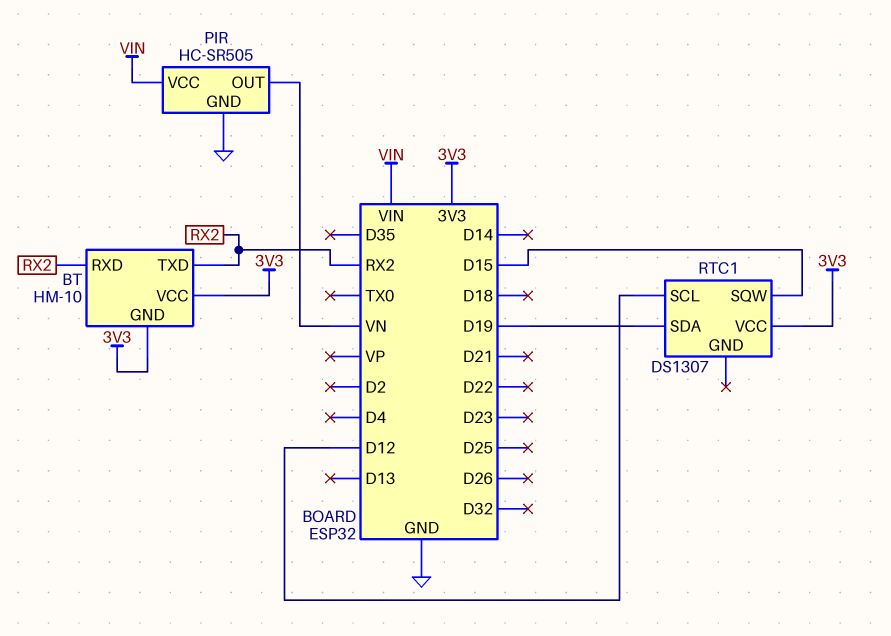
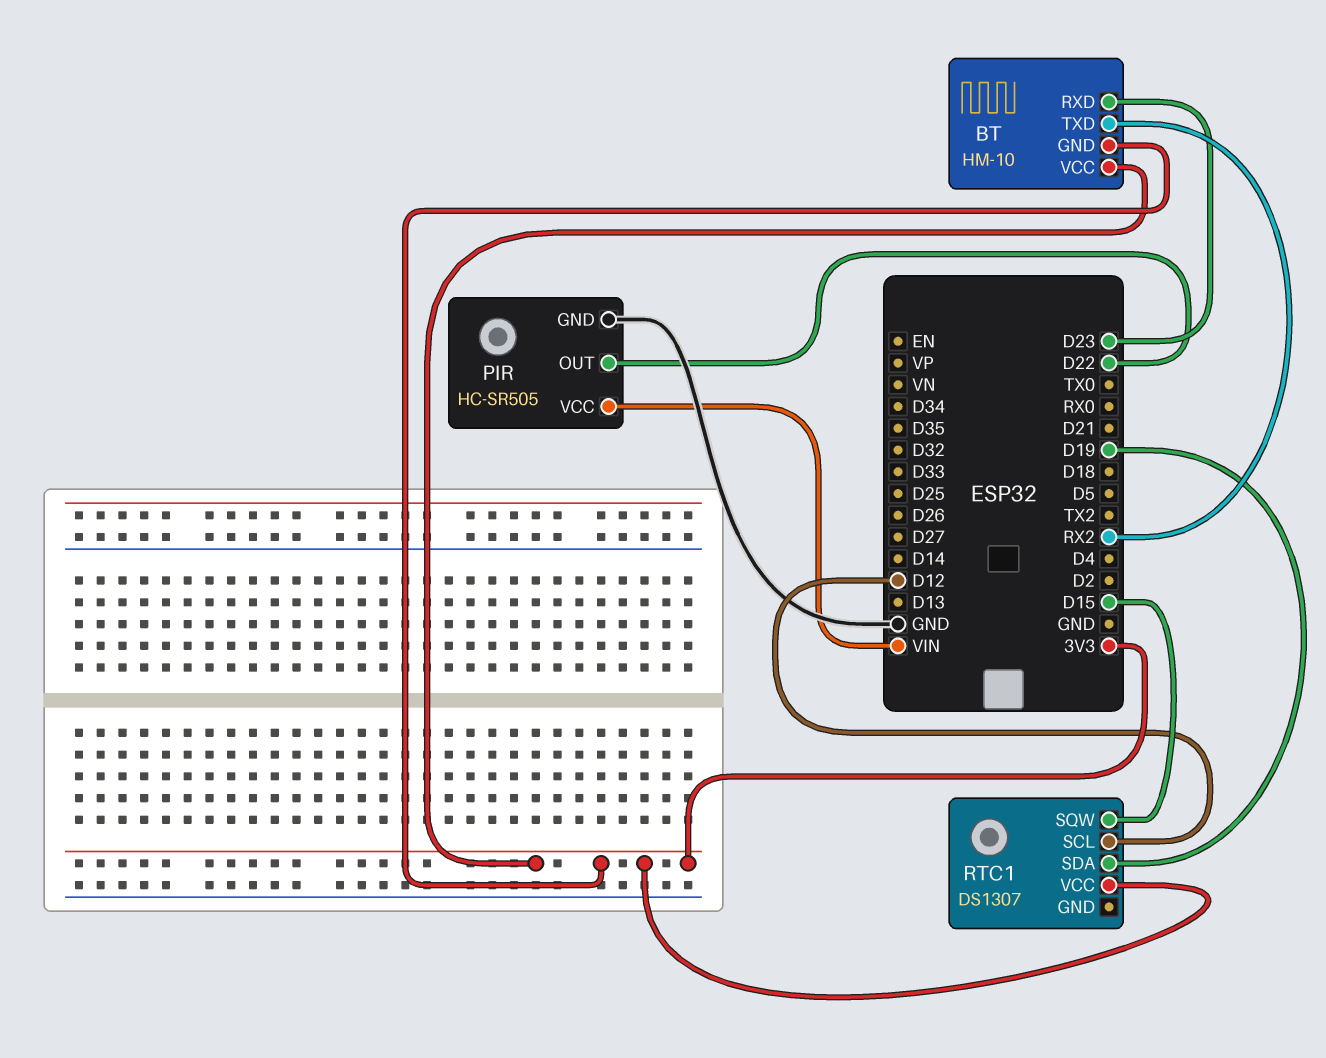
BT pin RXD: RX2 -> D23
PIR pin OUT: VN -> D22

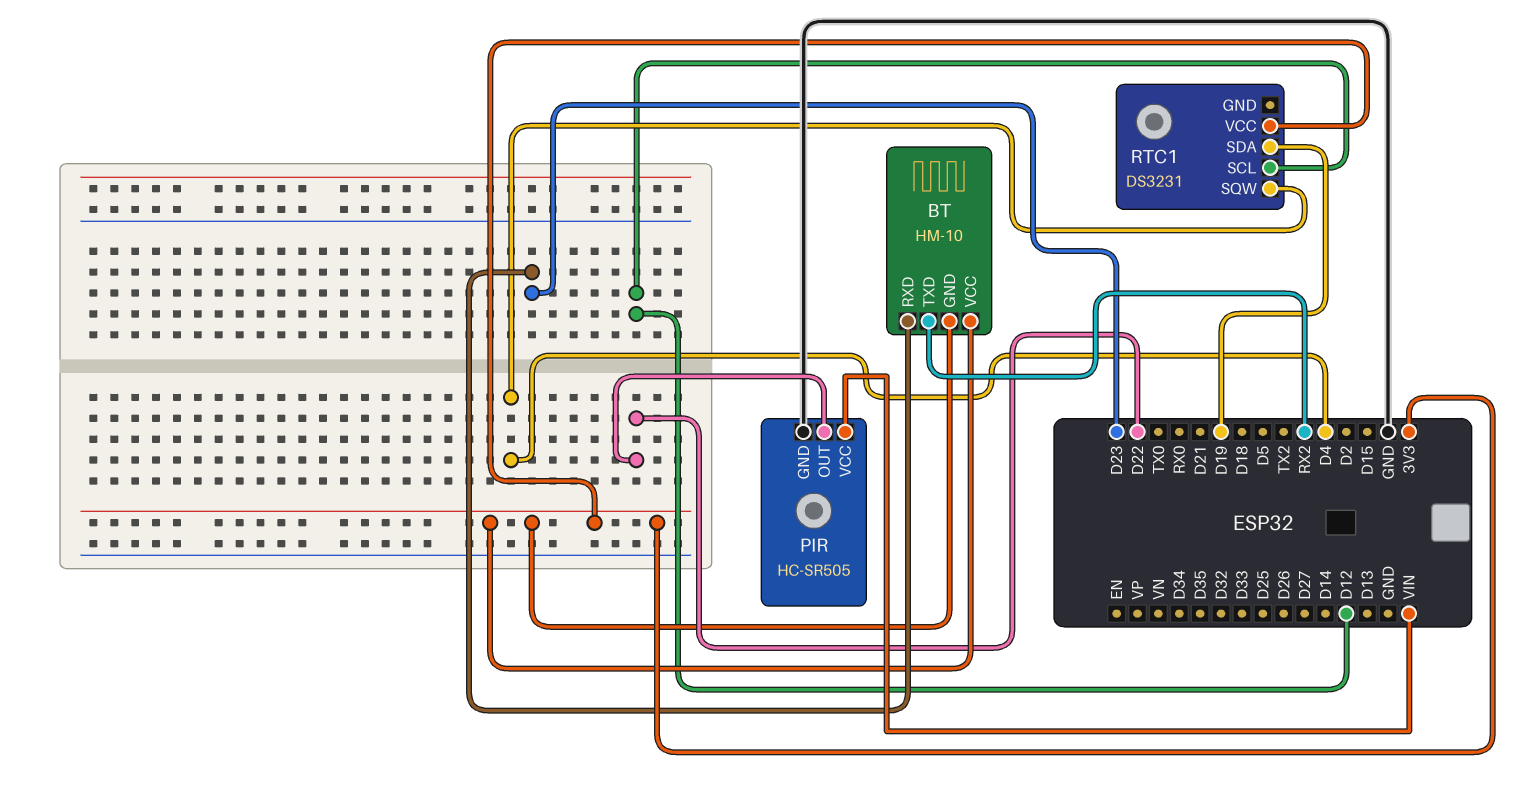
RTC1: DS1307 -> DS3231
RTC1 pin SQW: D15 -> D4

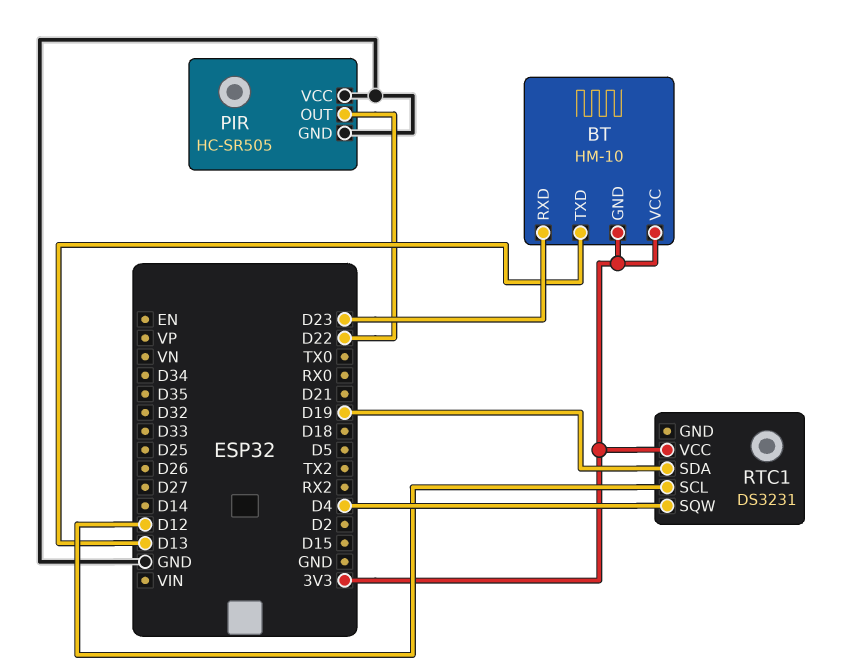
BT pin TXD: RX2 -> D13
PIR pin VCC: VIN -> GND

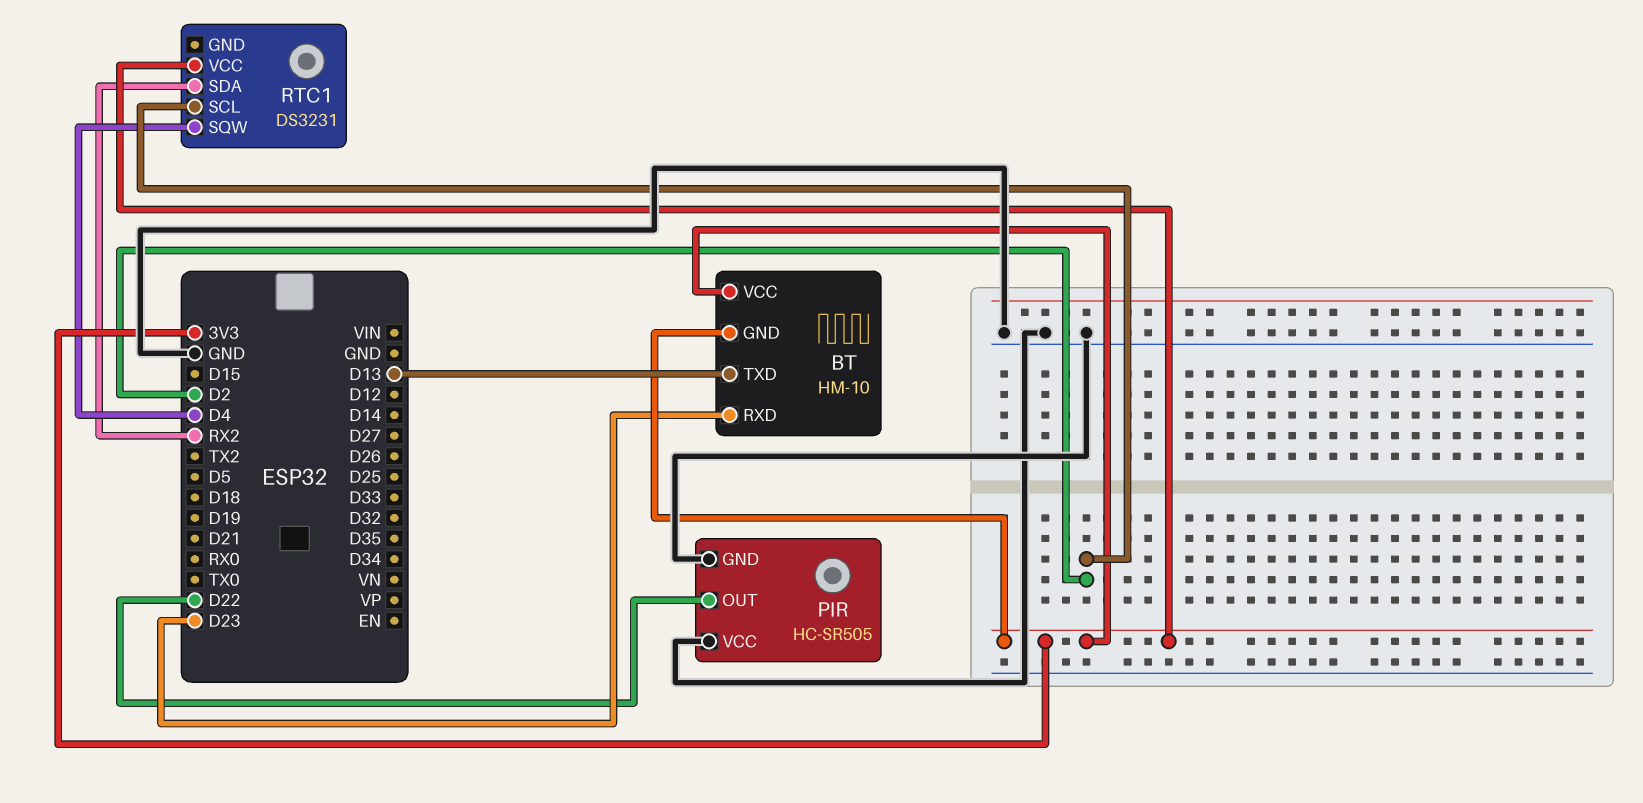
RTC1 pin SCL: D12 -> D2
RTC1 pin SDA: D19 -> RX2

